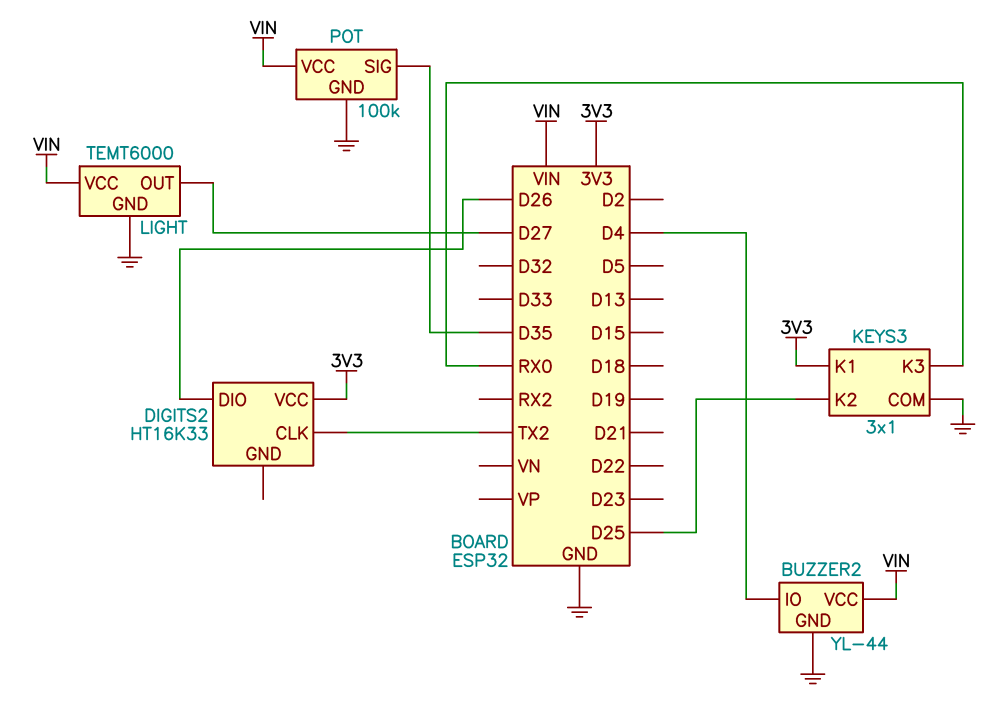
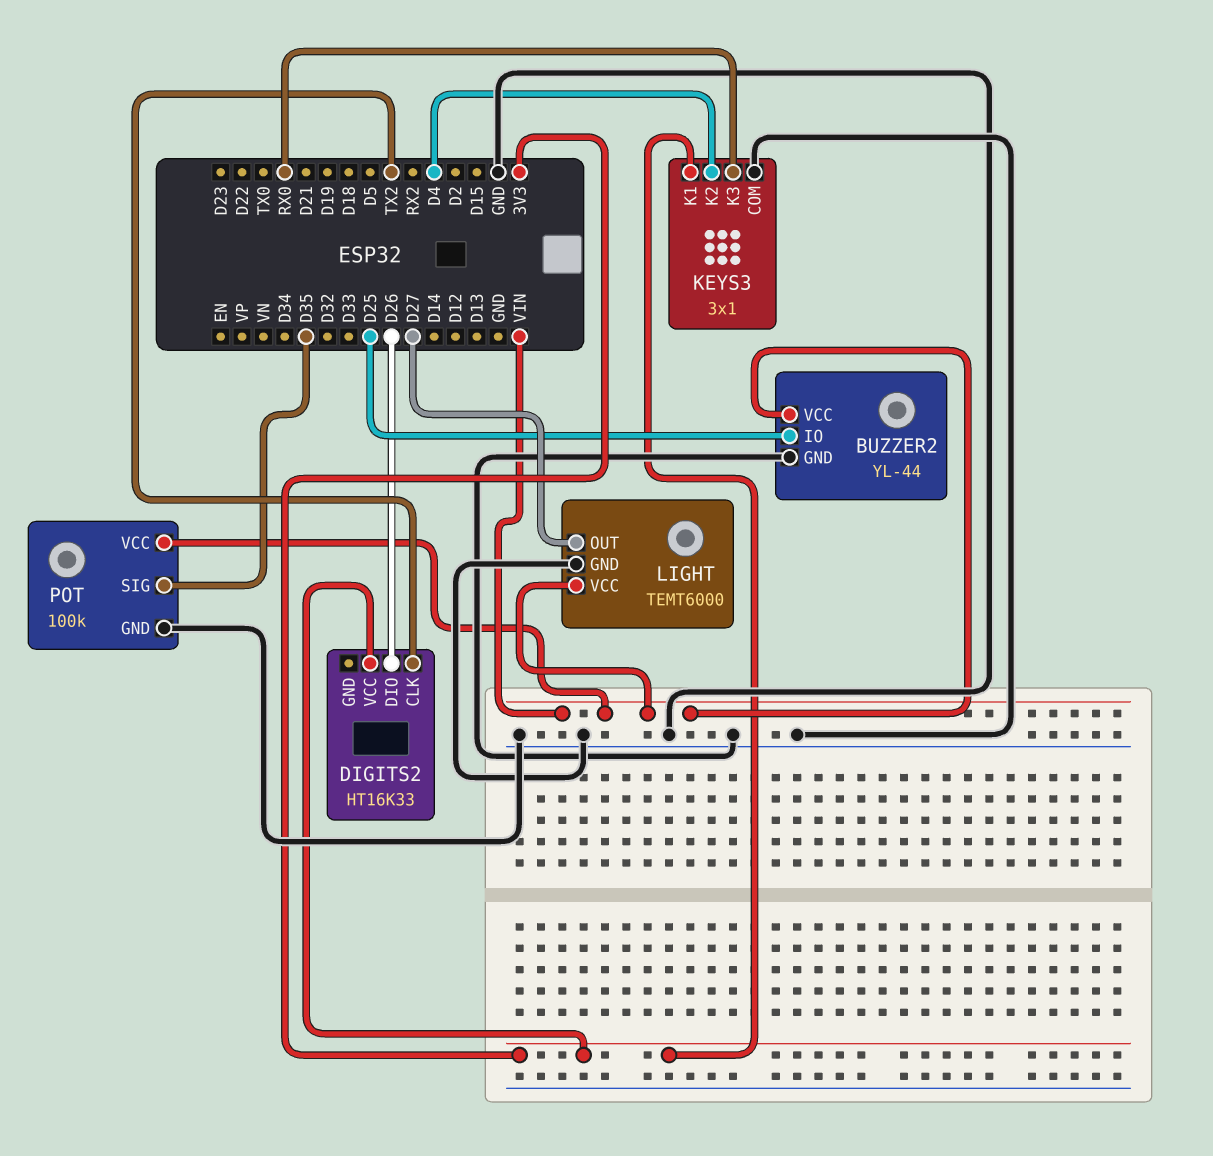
BUZZER2 pin IO: D4 -> D25
KEYS3 pin K2: D25 -> D4

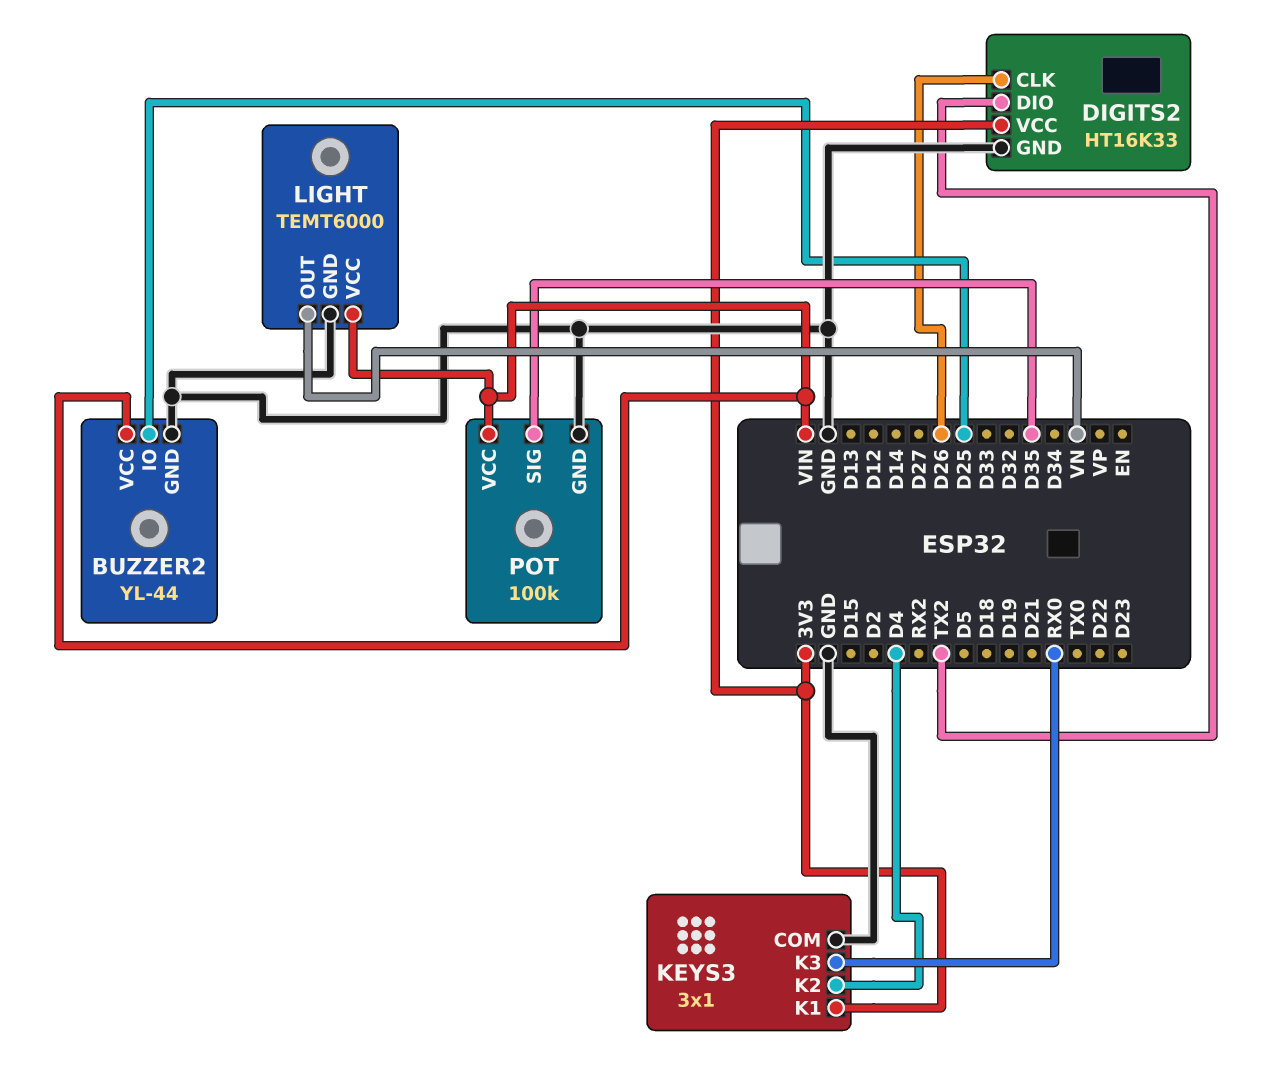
DIGITS2 pin CLK: TX2 -> D26
DIGITS2 pin DIO: D26 -> TX2
DIGITS2 pin GND: none -> GND
LIGHT pin OUT: D27 -> VN

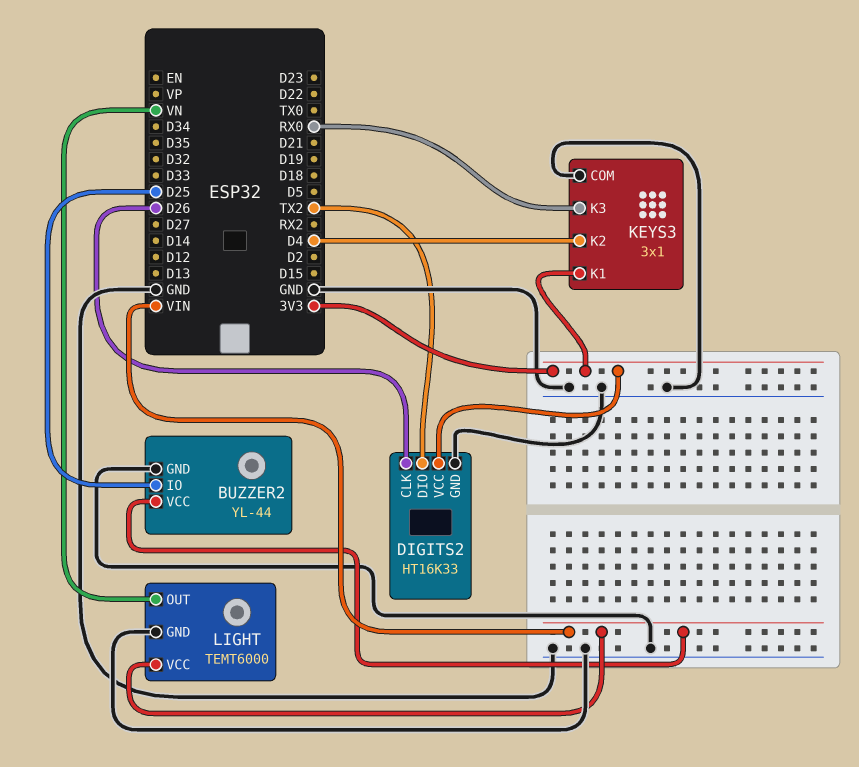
POT: 100k -> none
POT pin GND: GND -> none
POT pin SIG: D35 -> none
POT pin VCC: VIN -> none

